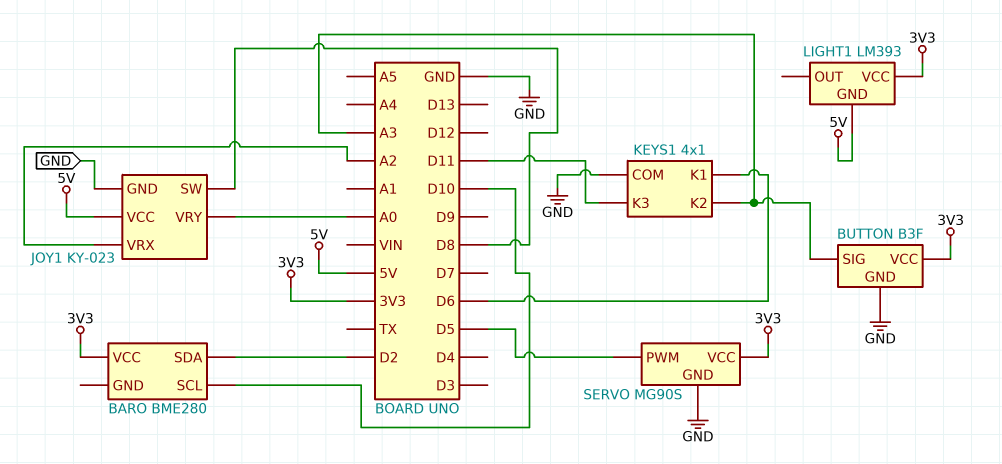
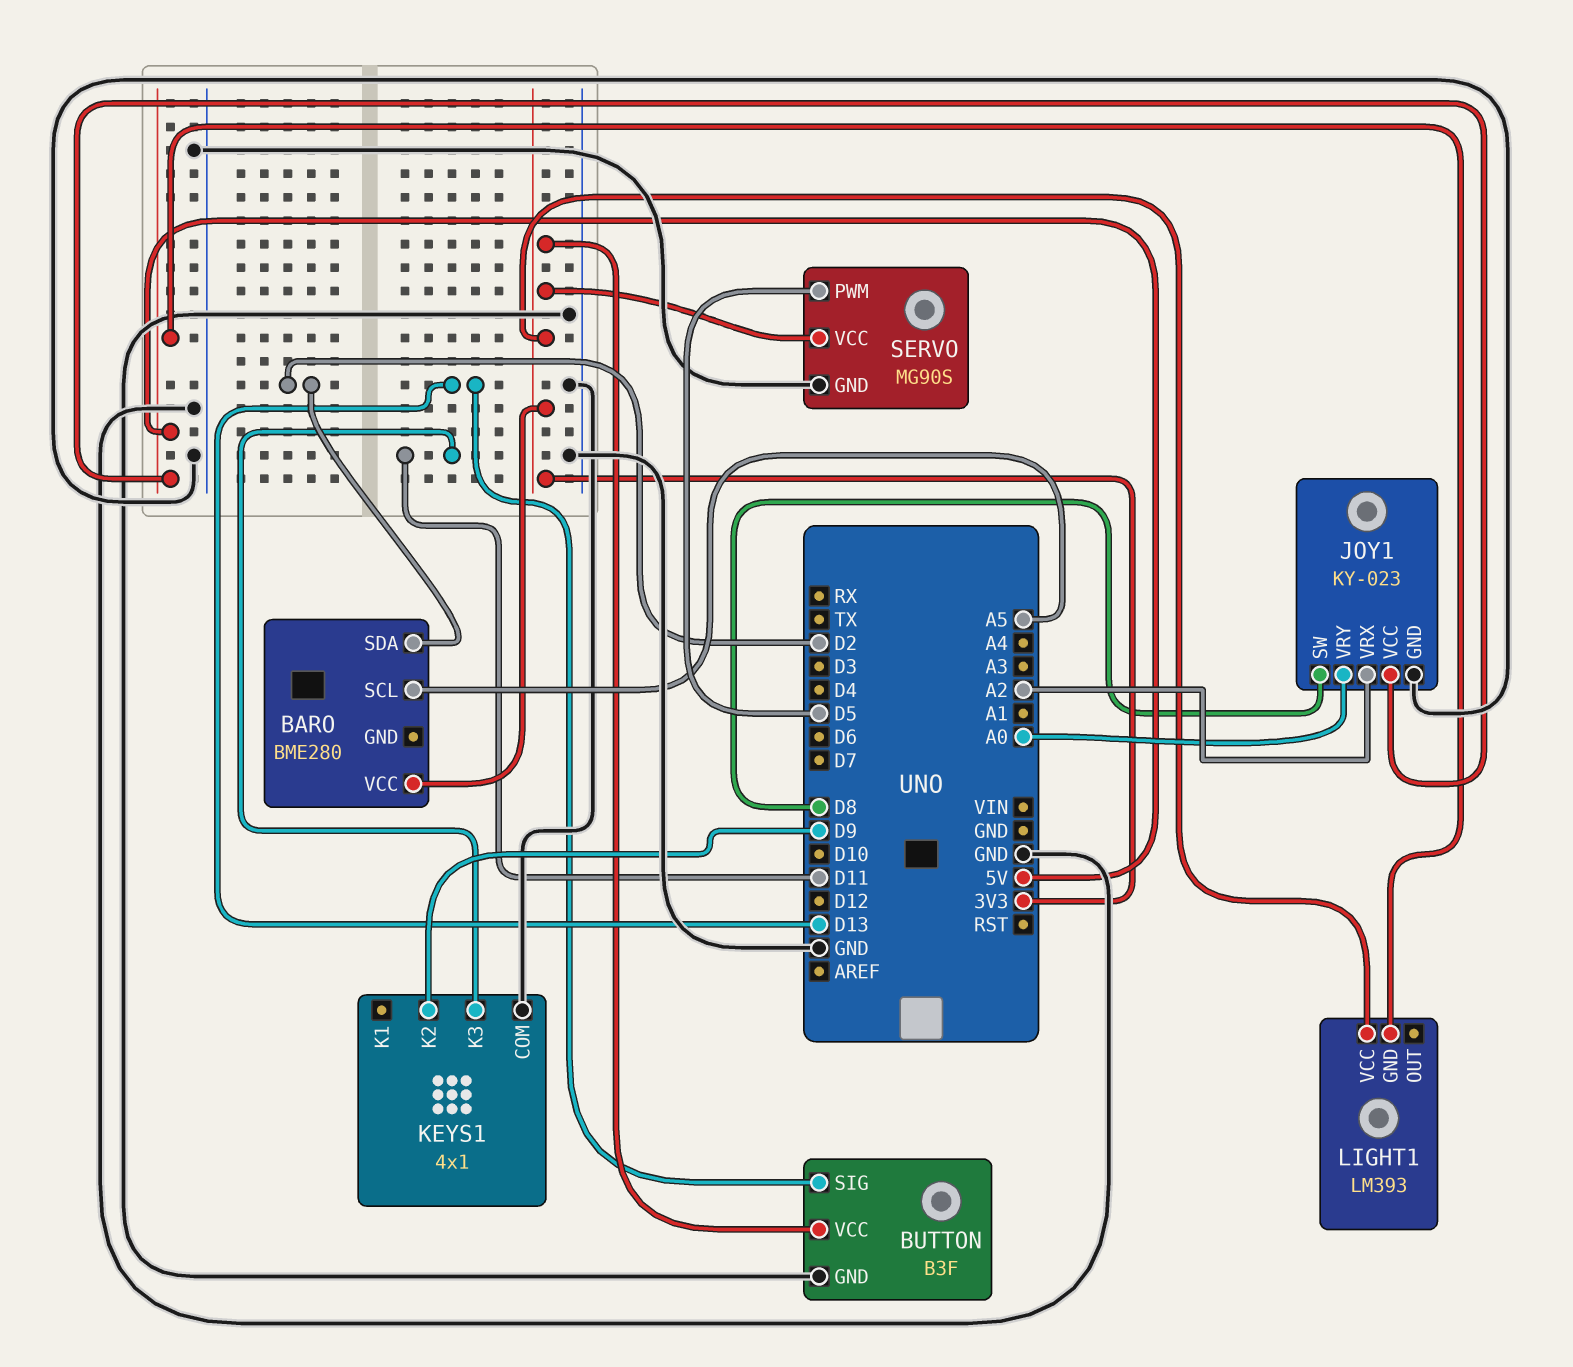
BARO pin SCL: D10 -> A5
BUTTON pin SIG: A3 -> D13
KEYS1 pin K1: D6 -> none
KEYS1 pin K2: A3 -> D9

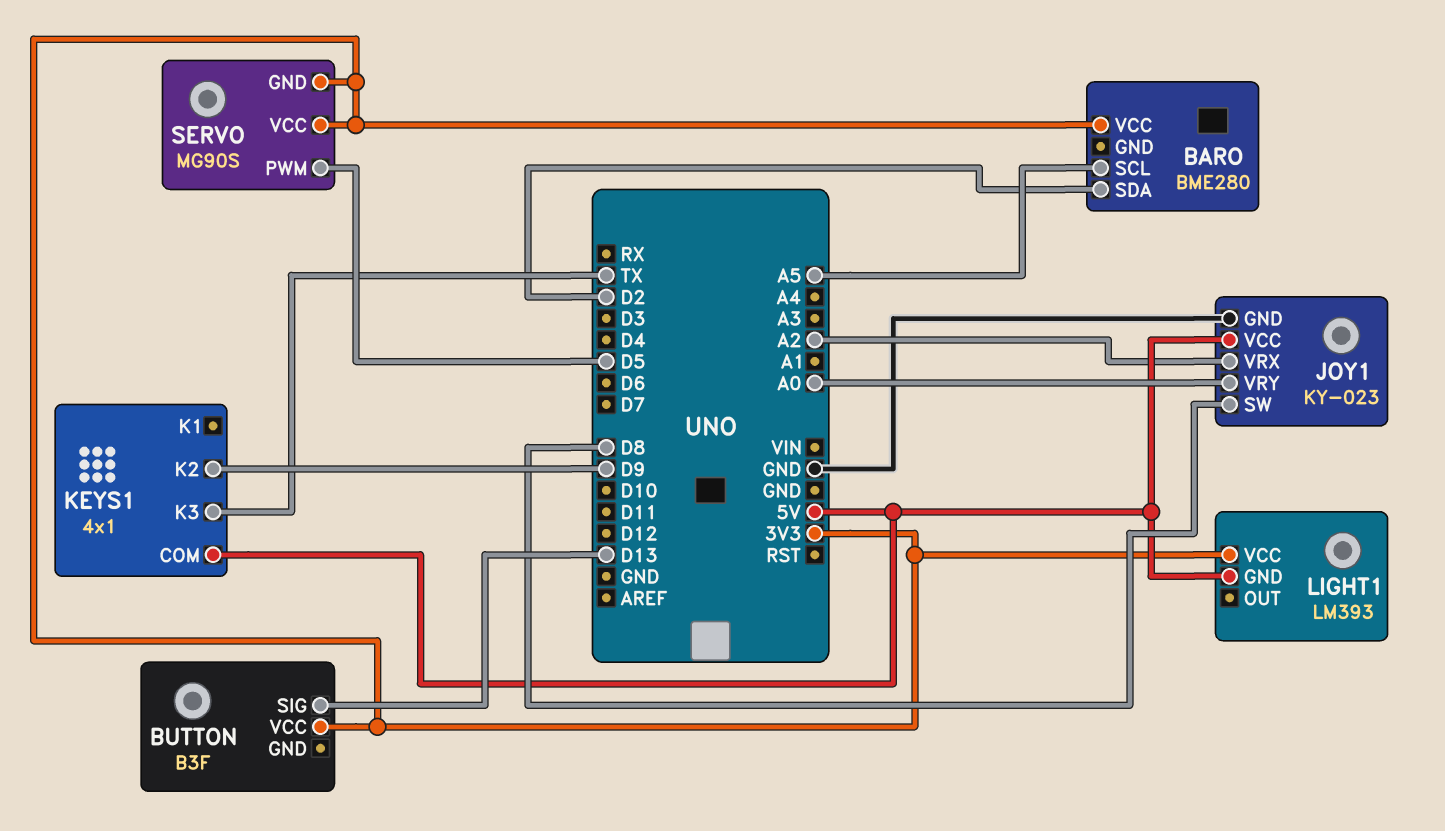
BUTTON pin GND: GND -> none
KEYS1 pin COM: GND -> 5V
KEYS1 pin K3: D11 -> TX
SERVO pin GND: GND -> 3V3

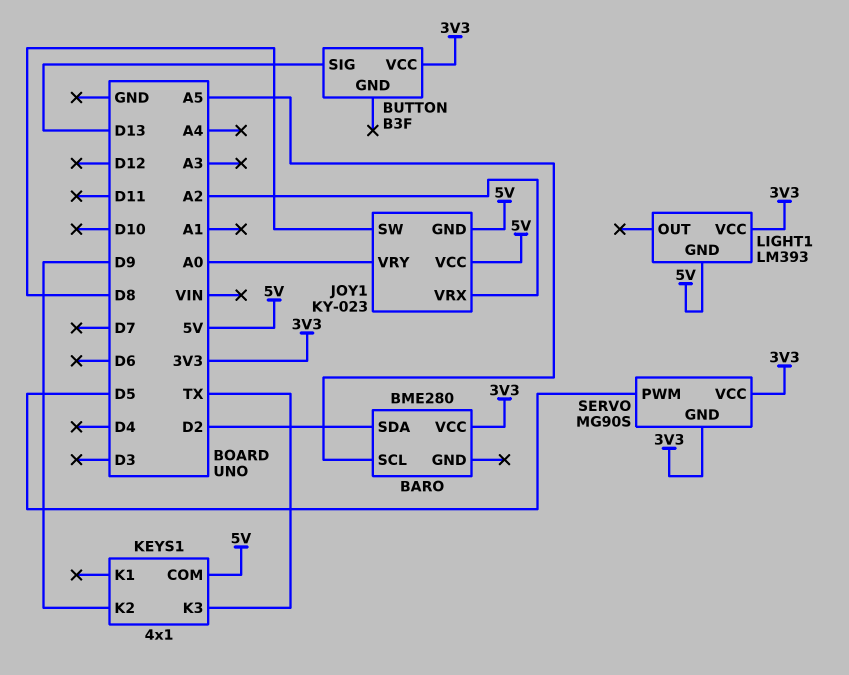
JOY1 pin GND: GND -> 5V

